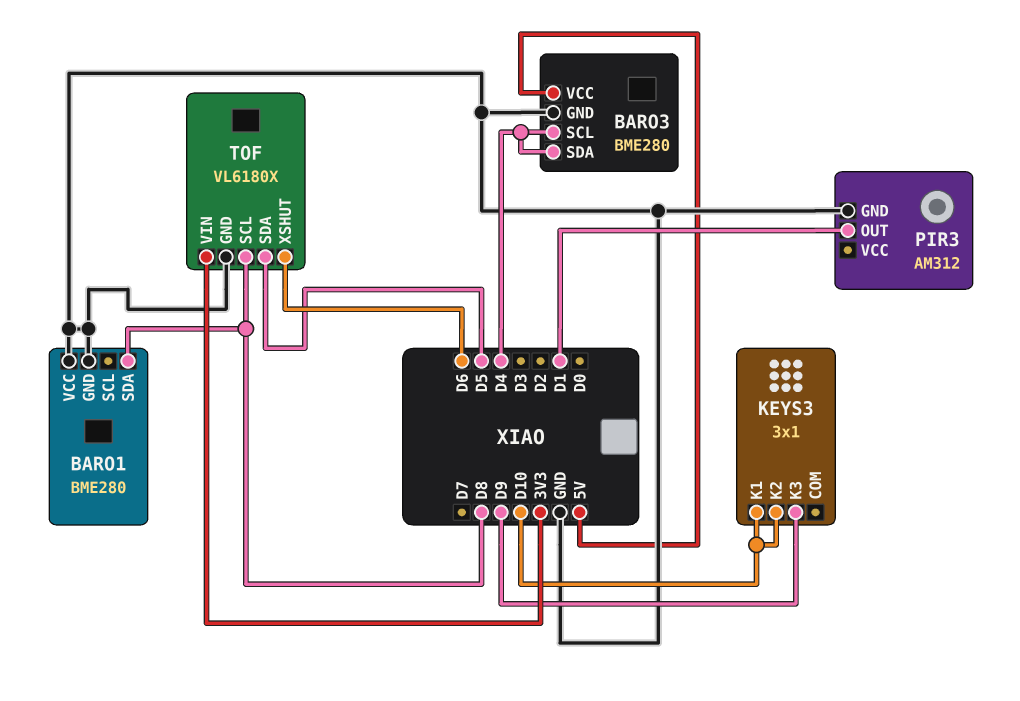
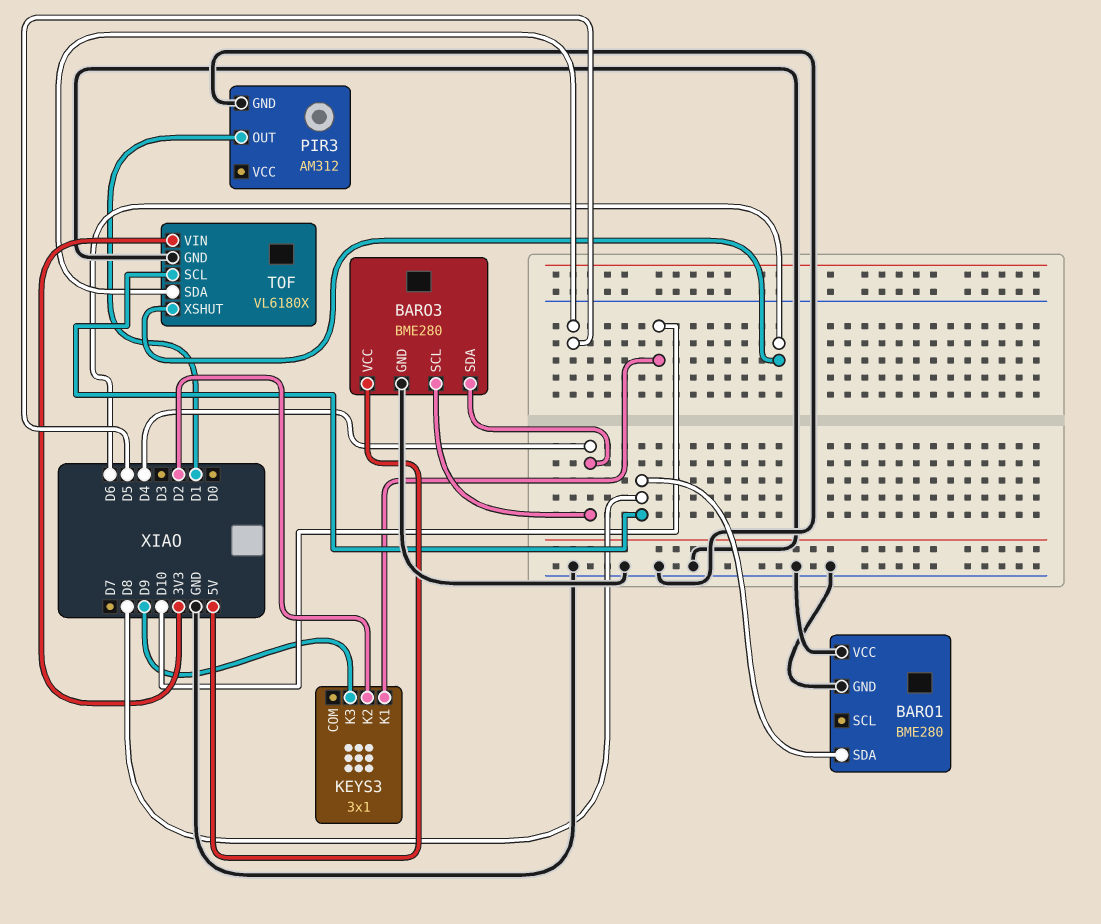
KEYS3 pin K2: D10 -> D2

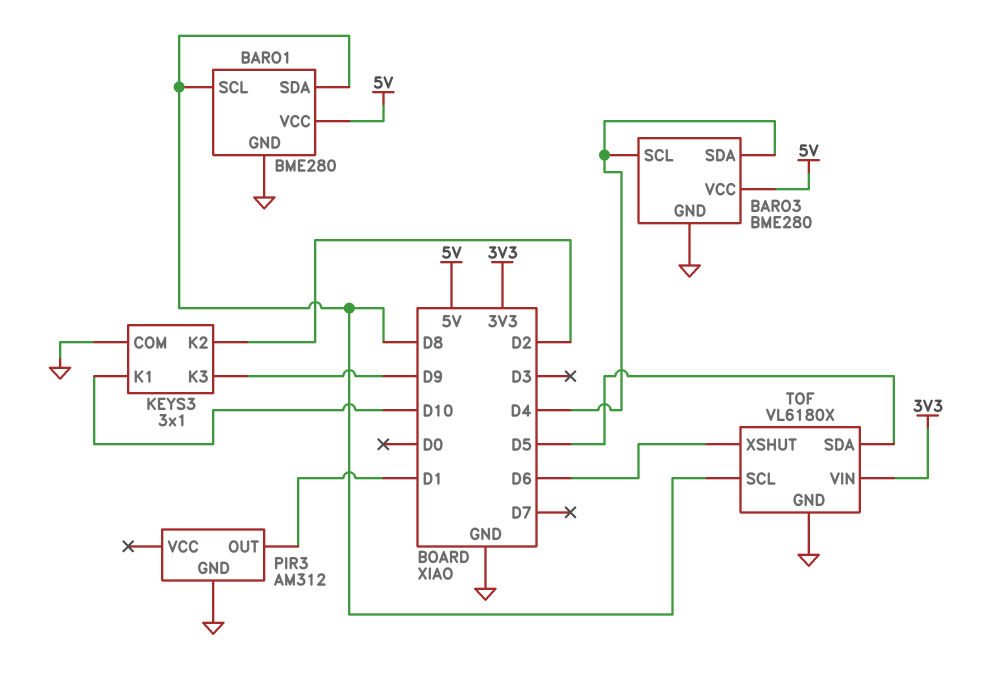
BARO1 pin SCL: none -> D8
BARO1 pin VCC: GND -> 5V
KEYS3 pin COM: none -> GND

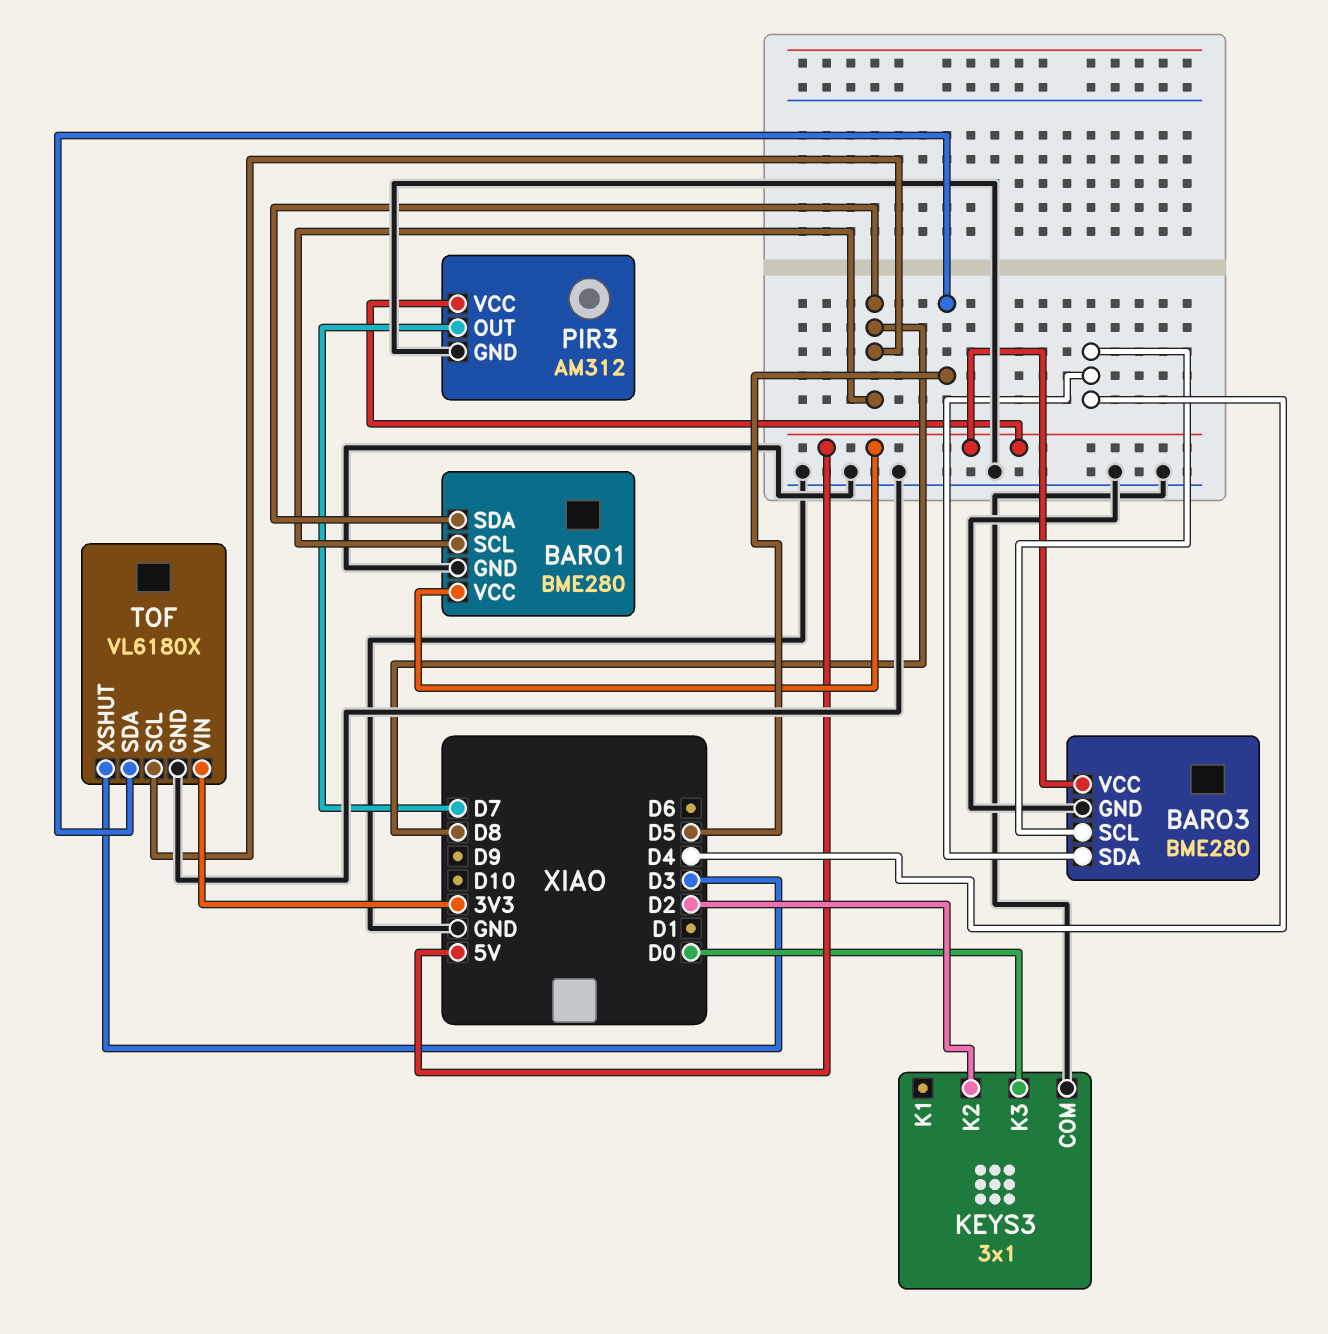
KEYS3 pin K1: D10 -> none
KEYS3 pin K3: D9 -> D0
PIR3 pin OUT: D1 -> D7
PIR3 pin VCC: none -> 5V
TOF pin XSHUT: D6 -> D3

